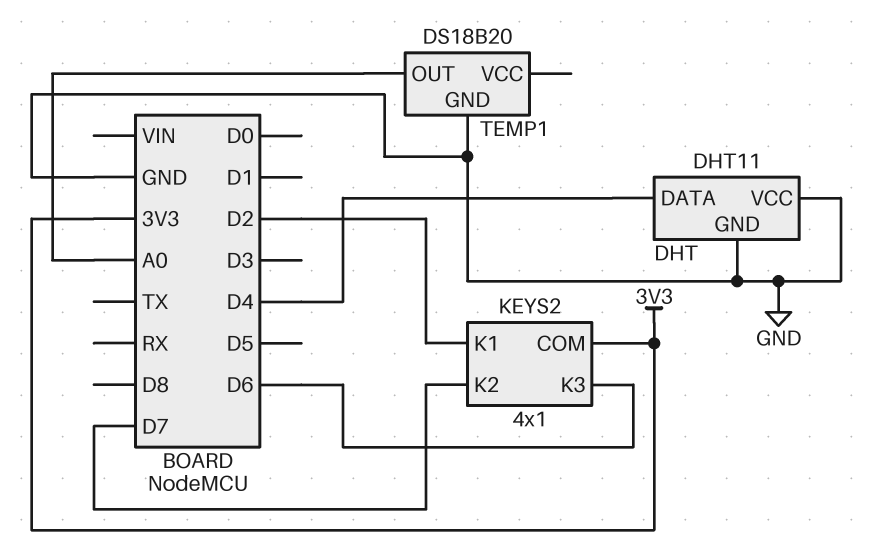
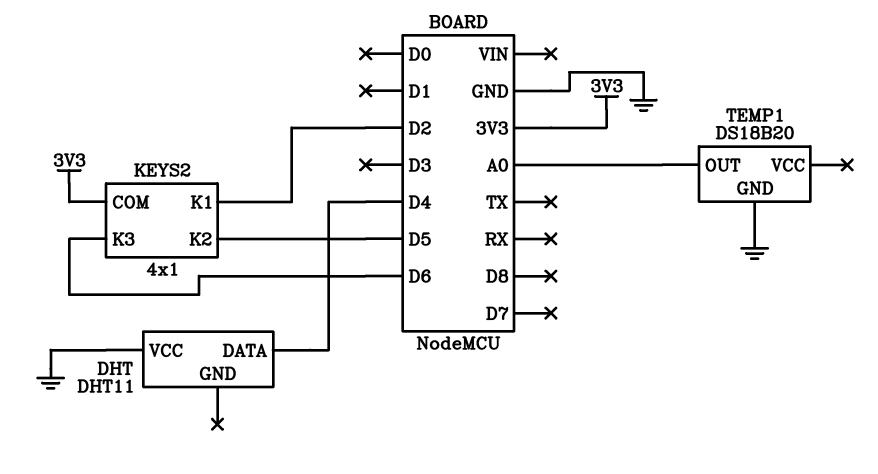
DHT pin GND: GND -> none
KEYS2 pin K2: D7 -> D5

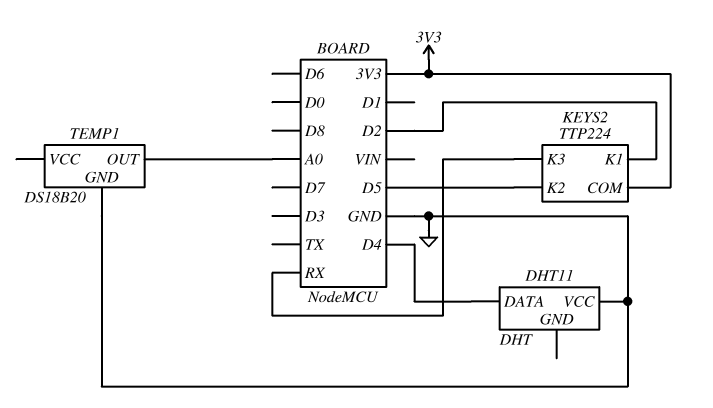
KEYS2: 4x1 -> TTP224
KEYS2 pin K3: D6 -> RX

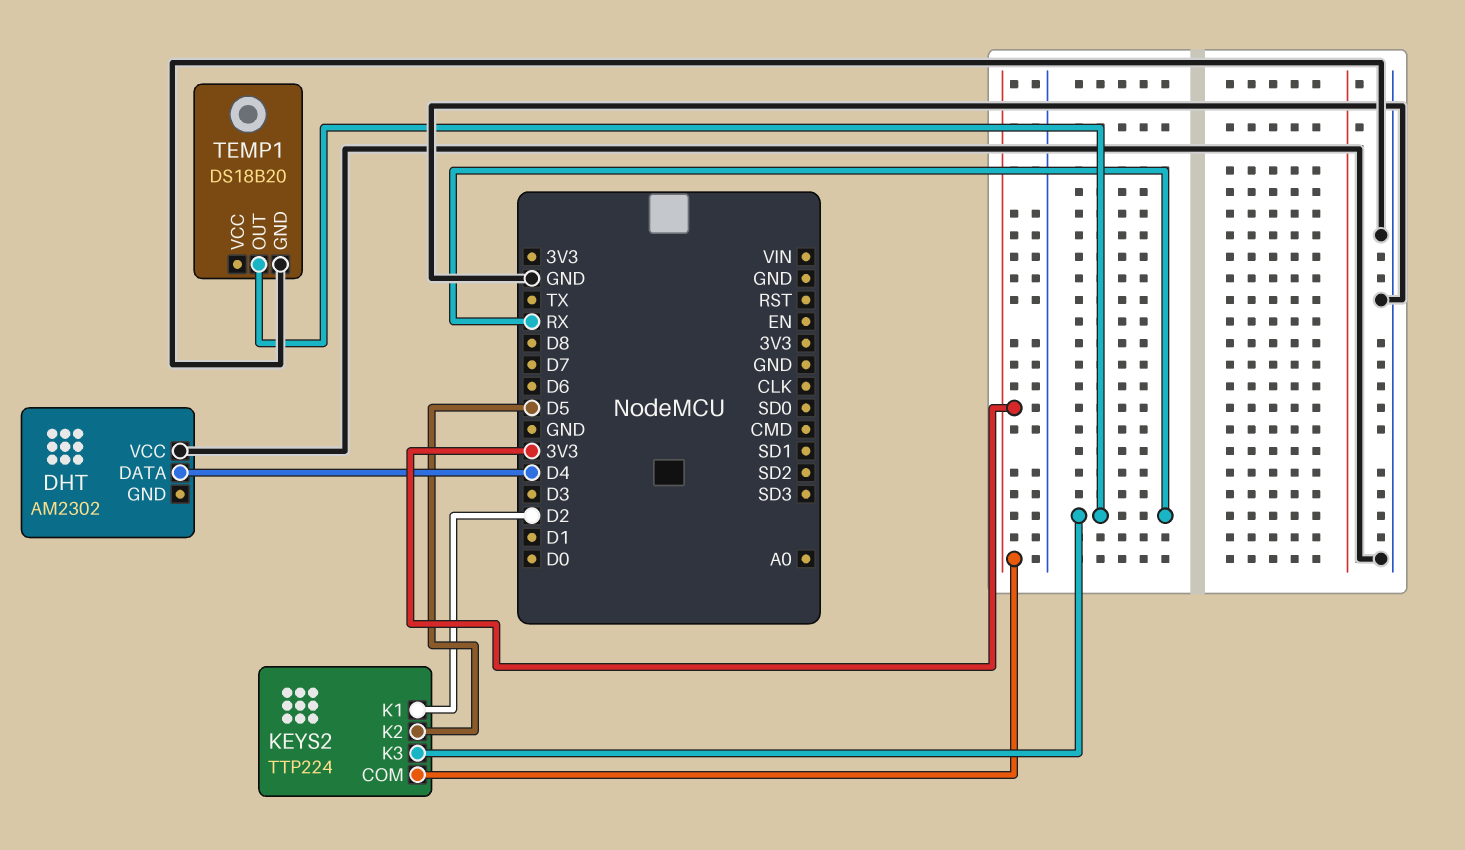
DHT: DHT11 -> AM2302
TEMP1 pin OUT: A0 -> RX

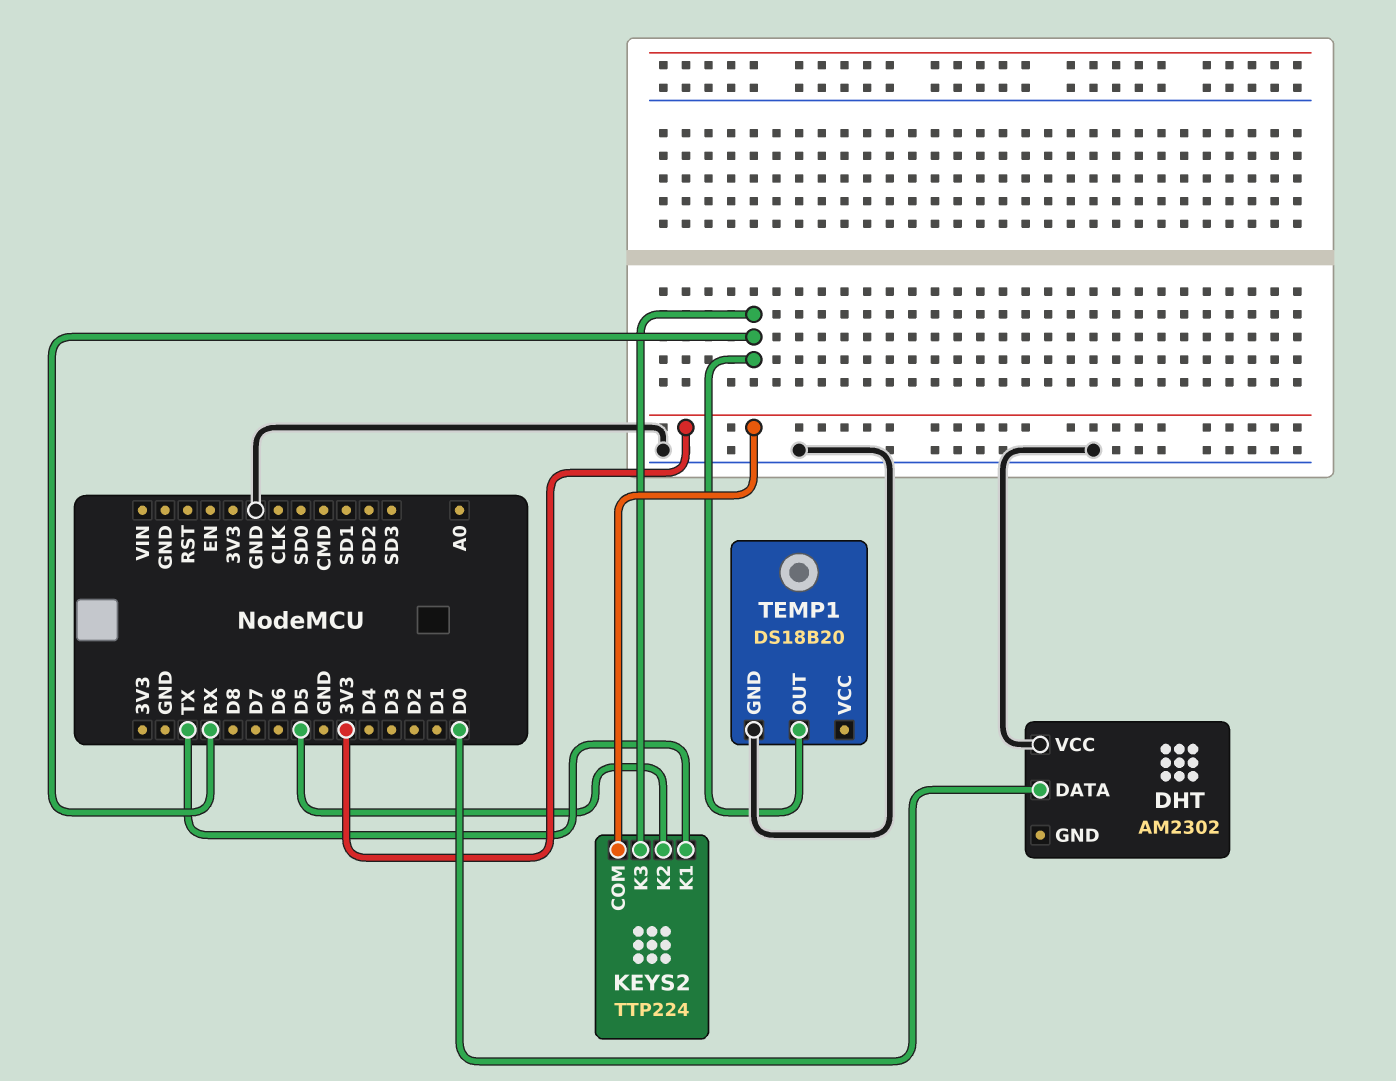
DHT pin DATA: D4 -> D0
KEYS2 pin K1: D2 -> TX

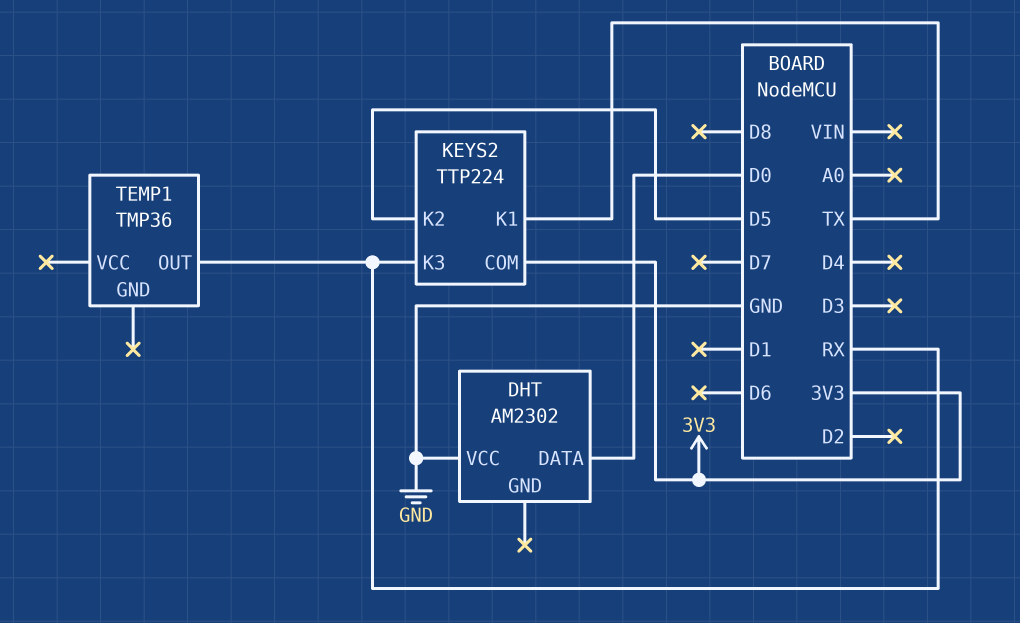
TEMP1: DS18B20 -> TMP36
TEMP1 pin GND: GND -> none

